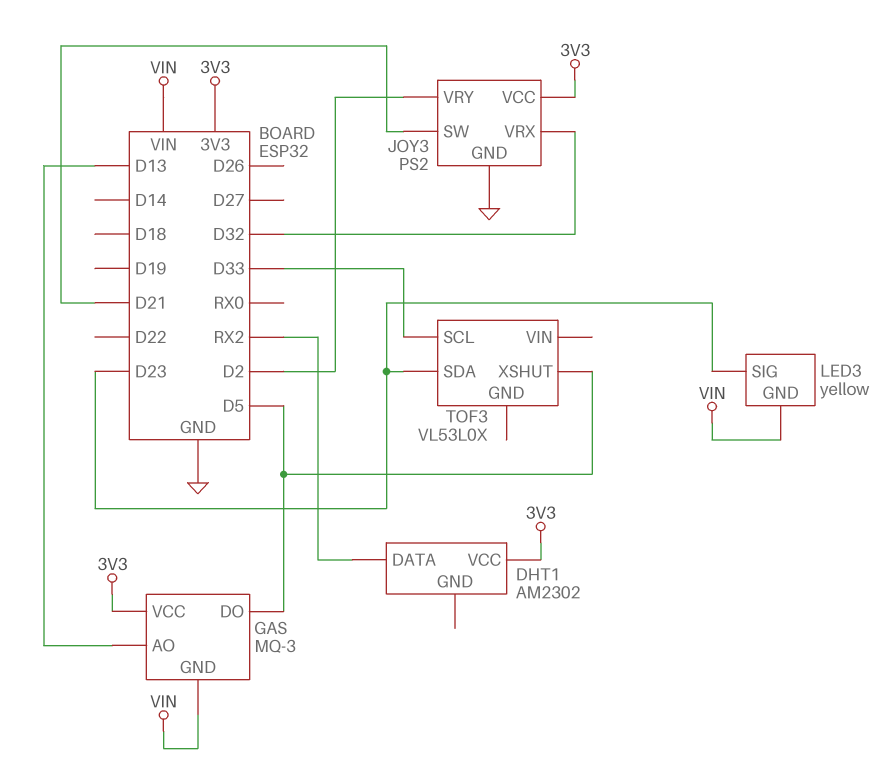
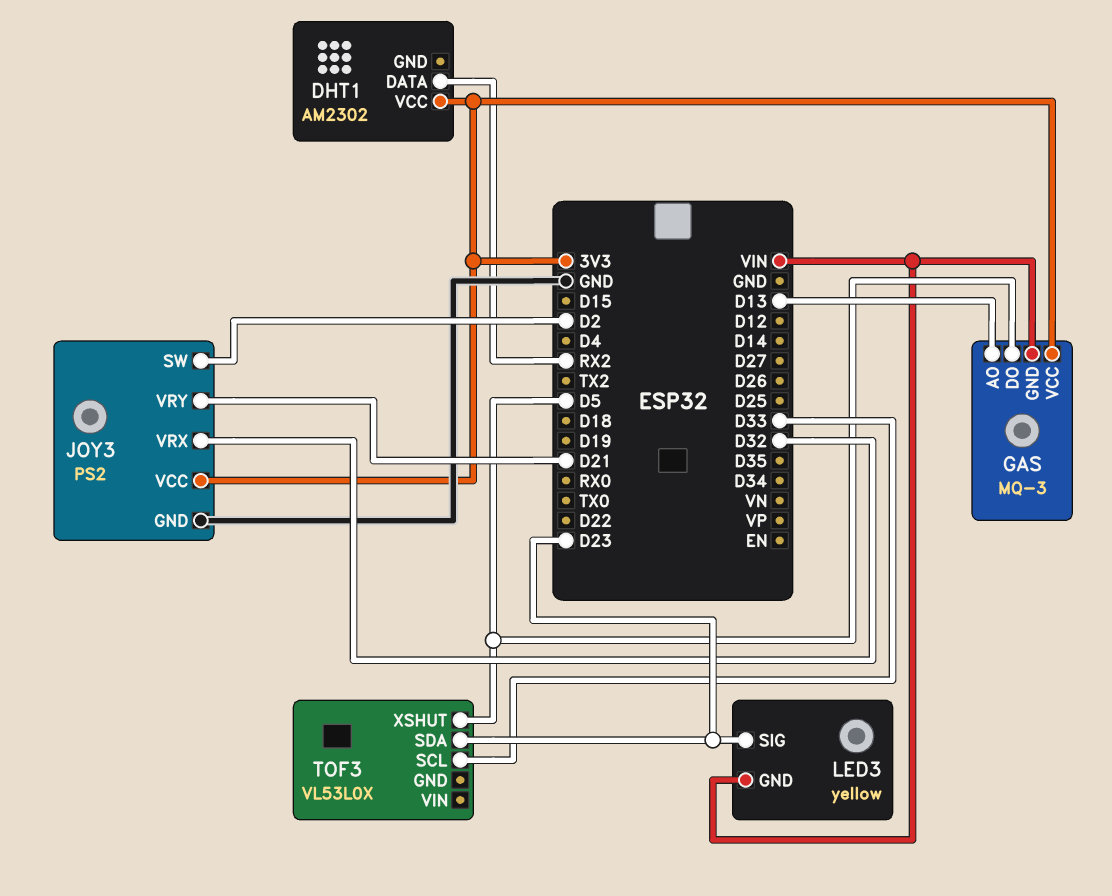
JOY3 pin SW: D21 -> D2
JOY3 pin VRY: D2 -> D21

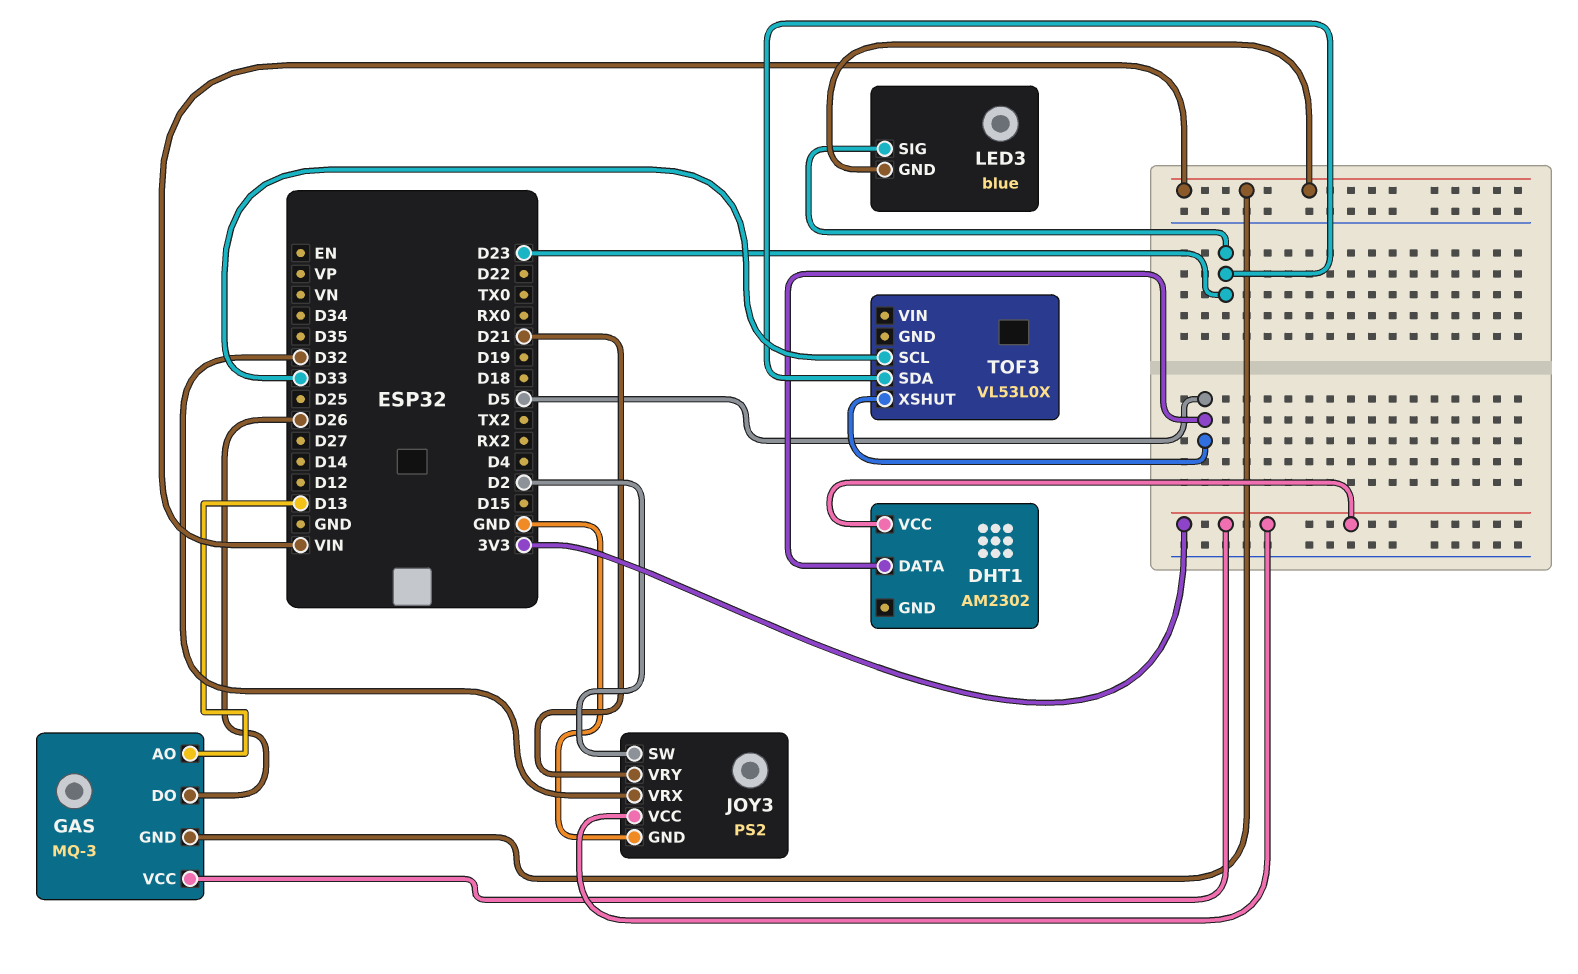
DHT1 pin DATA: RX2 -> D5
GAS pin DO: D5 -> D26
LED3: yellow -> blue

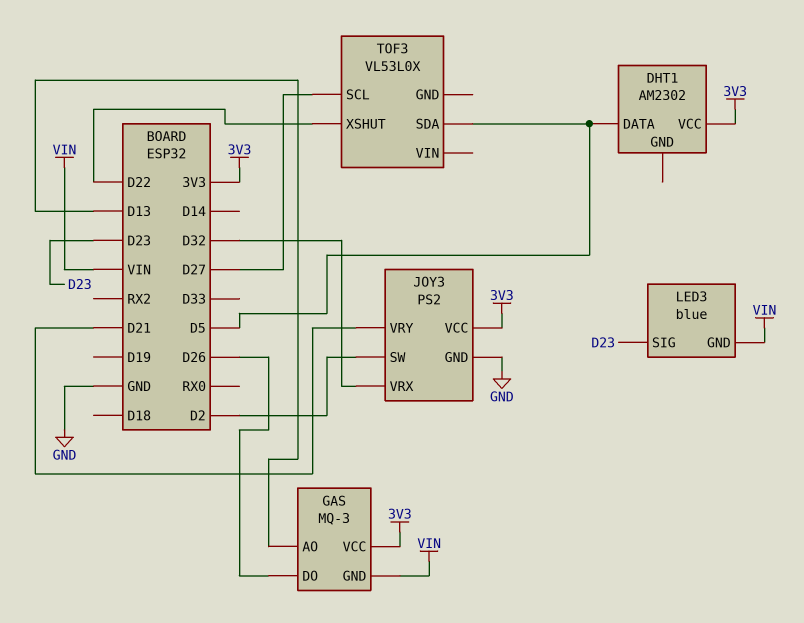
TOF3 pin SCL: D33 -> D27
TOF3 pin SDA: D23 -> D5
TOF3 pin XSHUT: D5 -> D22

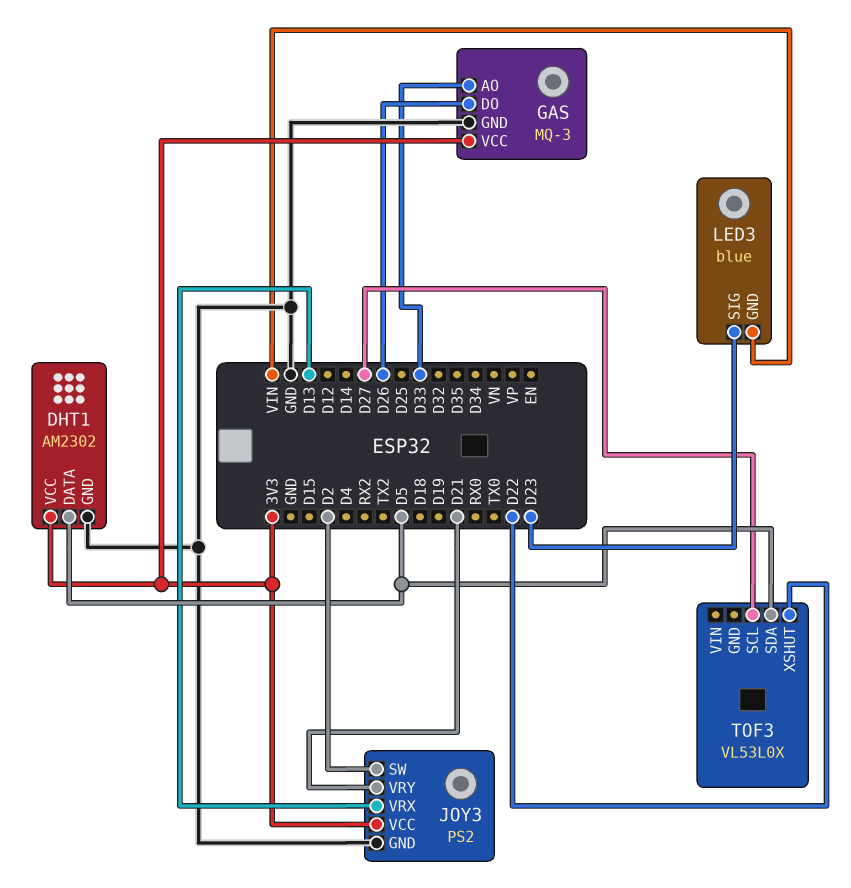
DHT1 pin GND: none -> GND
GAS pin AO: D13 -> D33
GAS pin GND: VIN -> GND
JOY3 pin VRX: D32 -> D13

